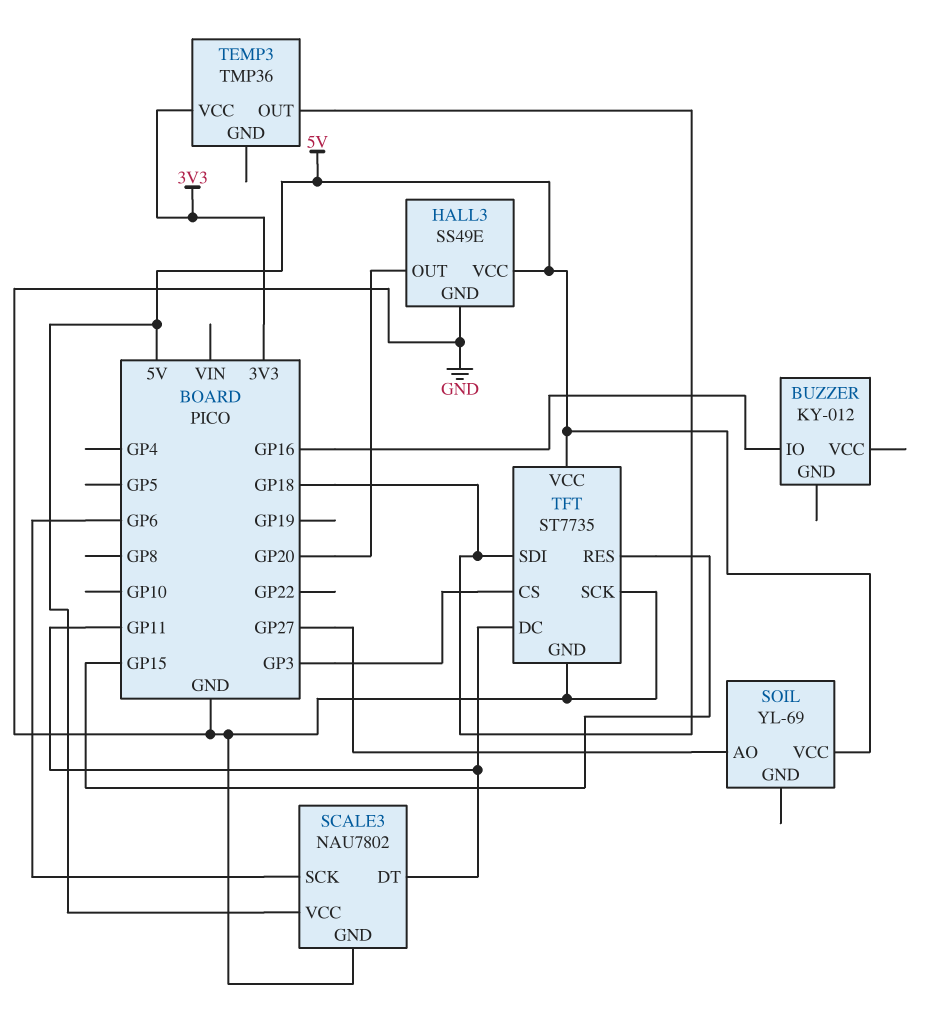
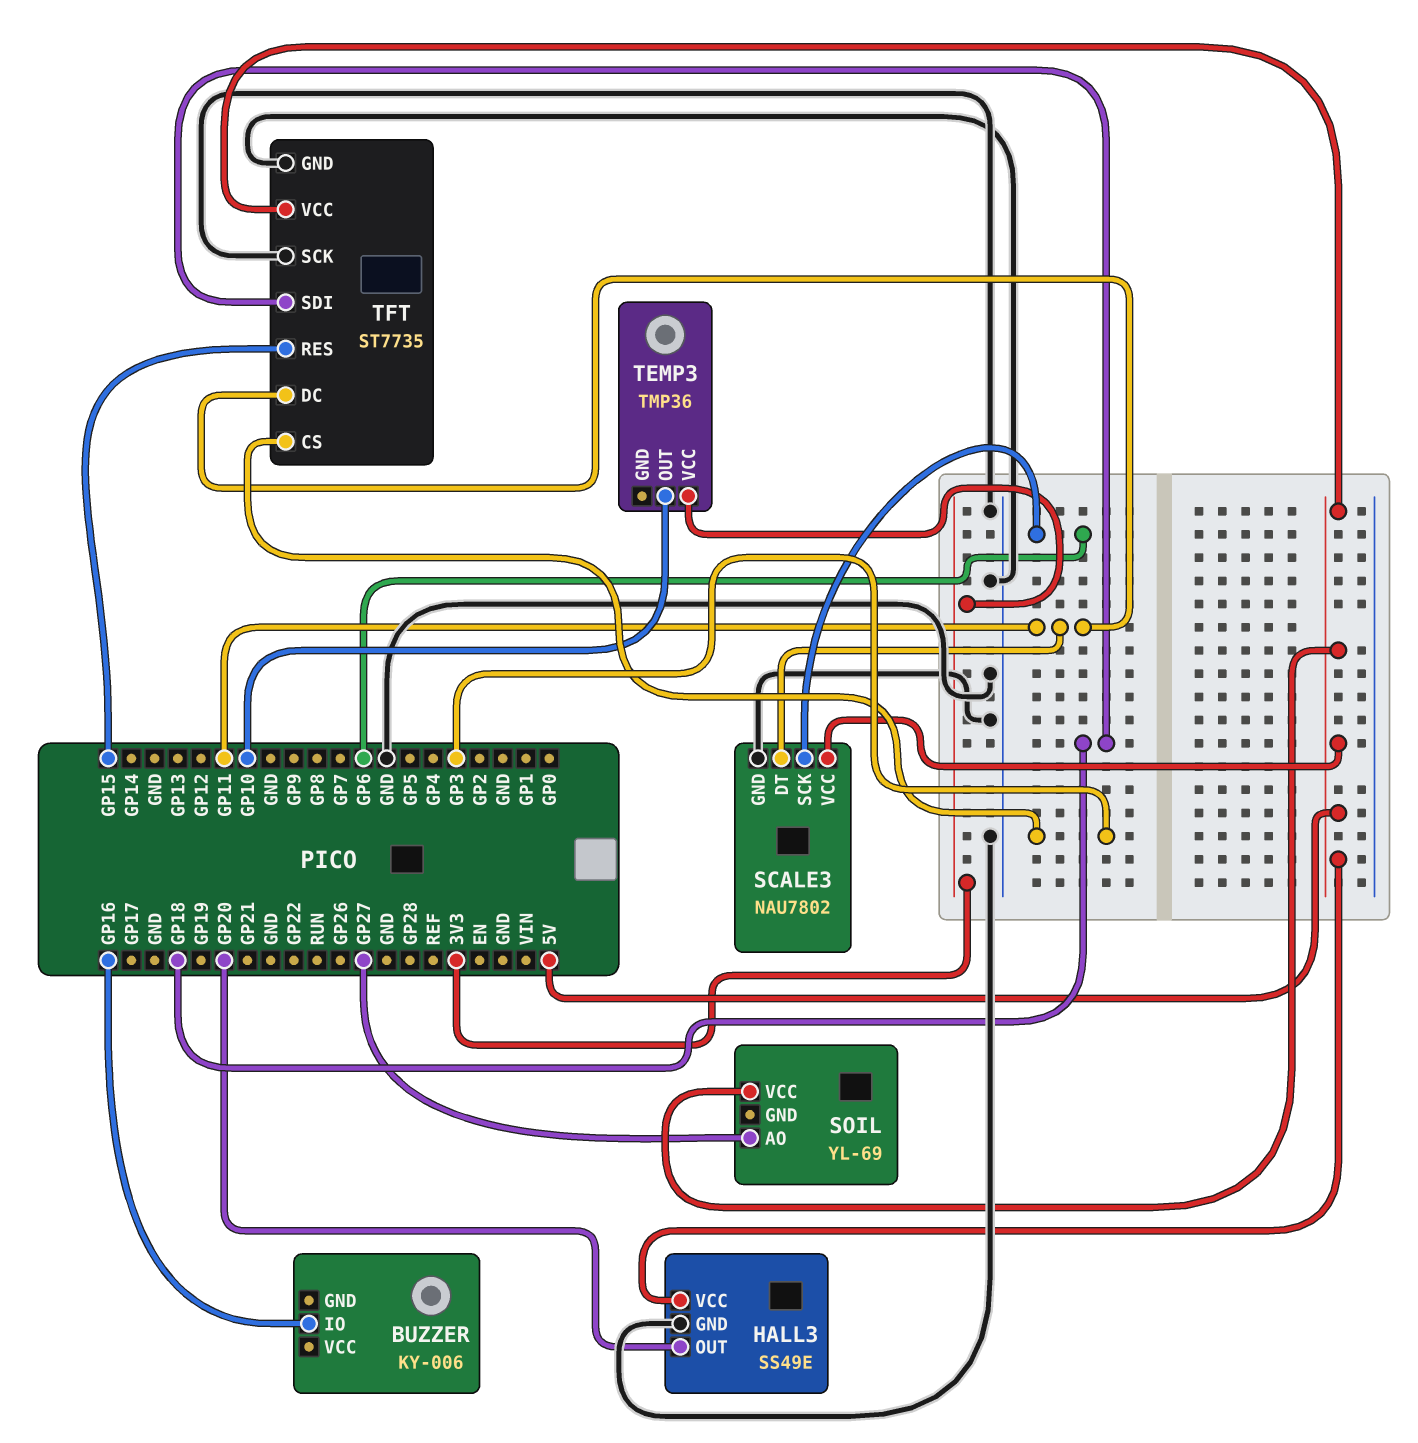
BUZZER: KY-012 -> KY-006
TEMP3 pin OUT: GP18 -> GP10

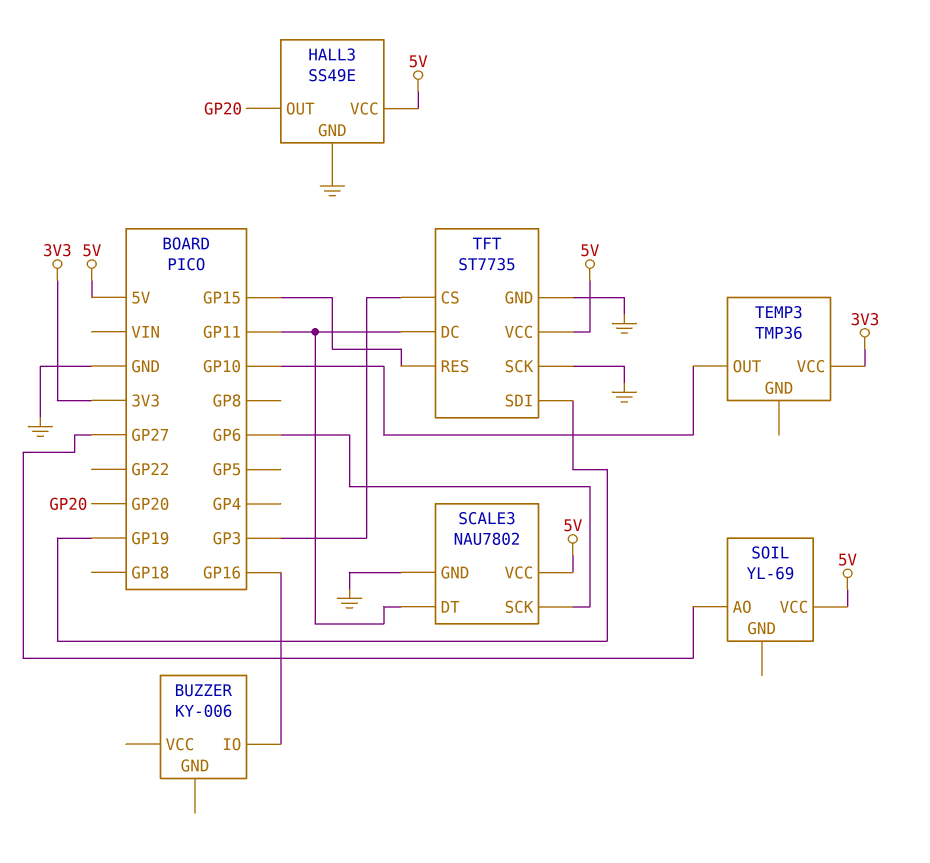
TFT pin SDI: GP18 -> GP19

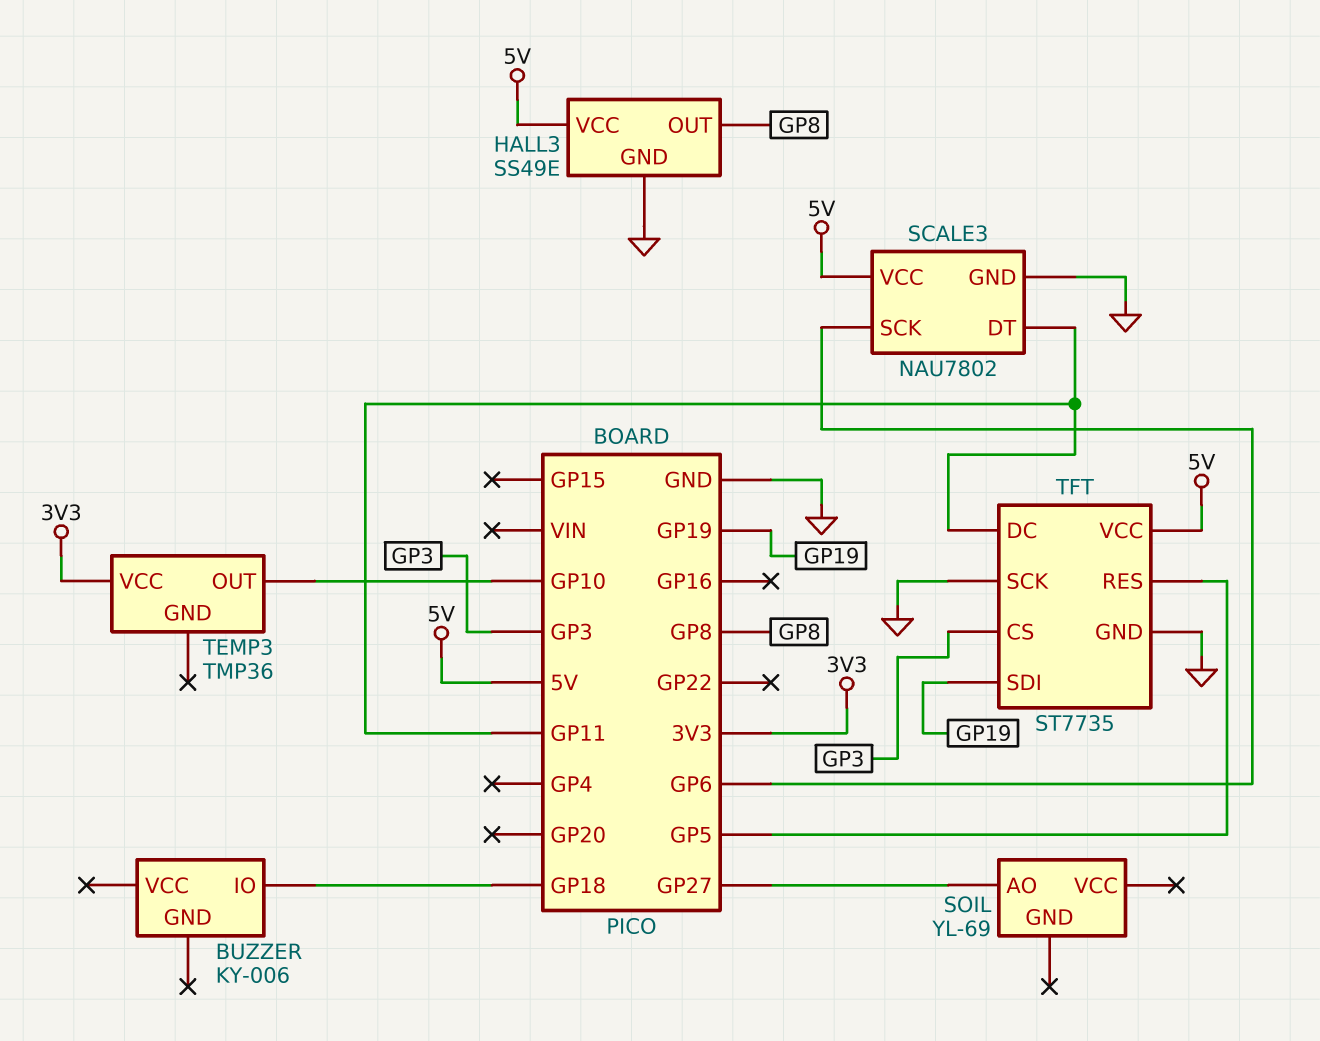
BUZZER pin IO: GP16 -> GP18
HALL3 pin OUT: GP20 -> GP8
SOIL pin VCC: 5V -> none
TFT pin RES: GP15 -> GP5

